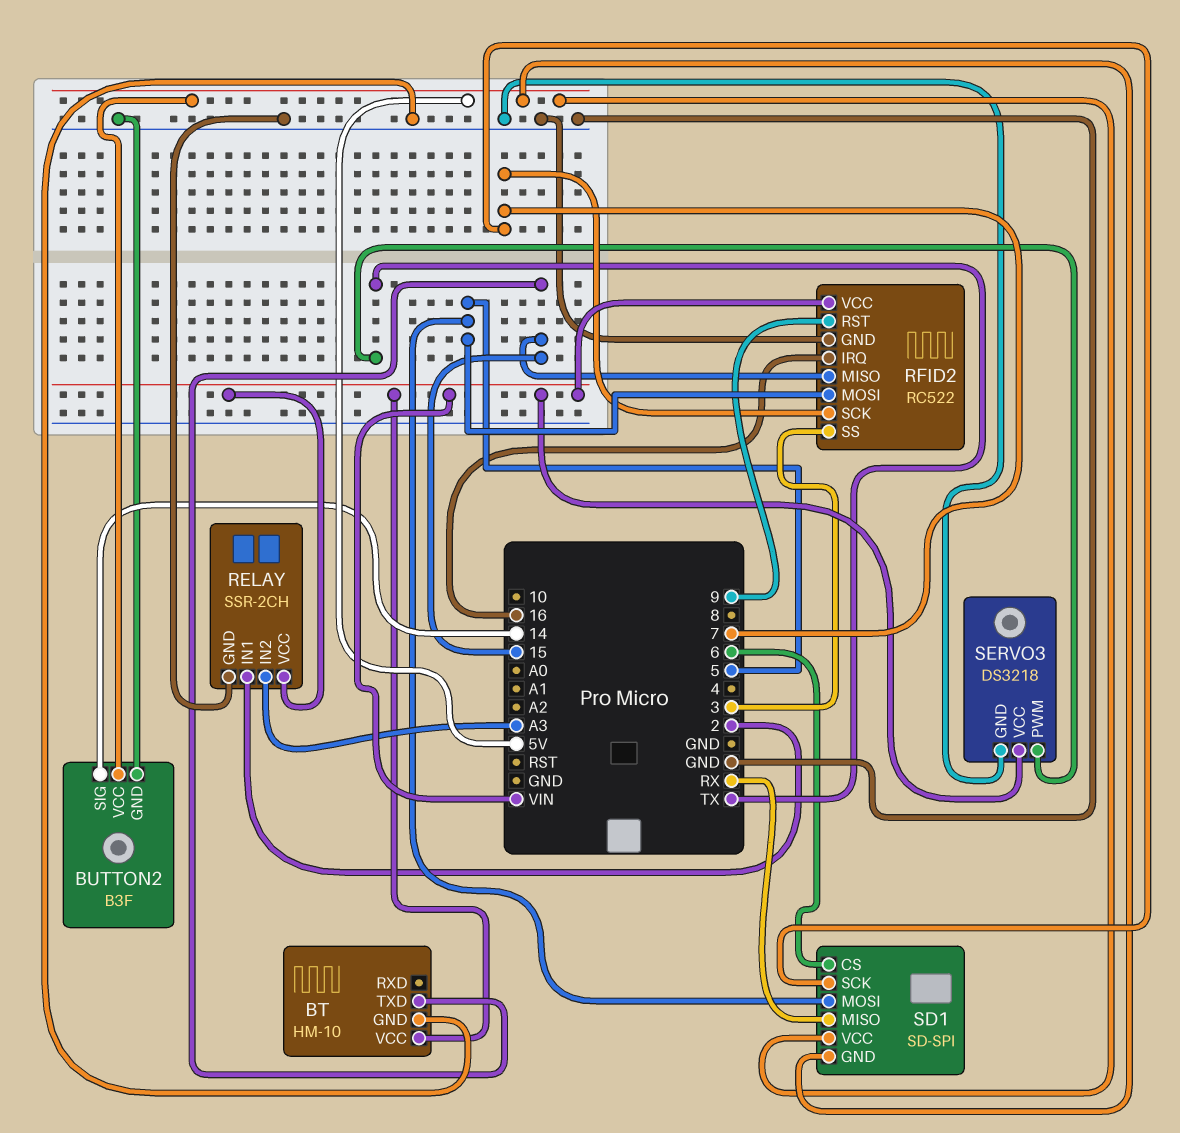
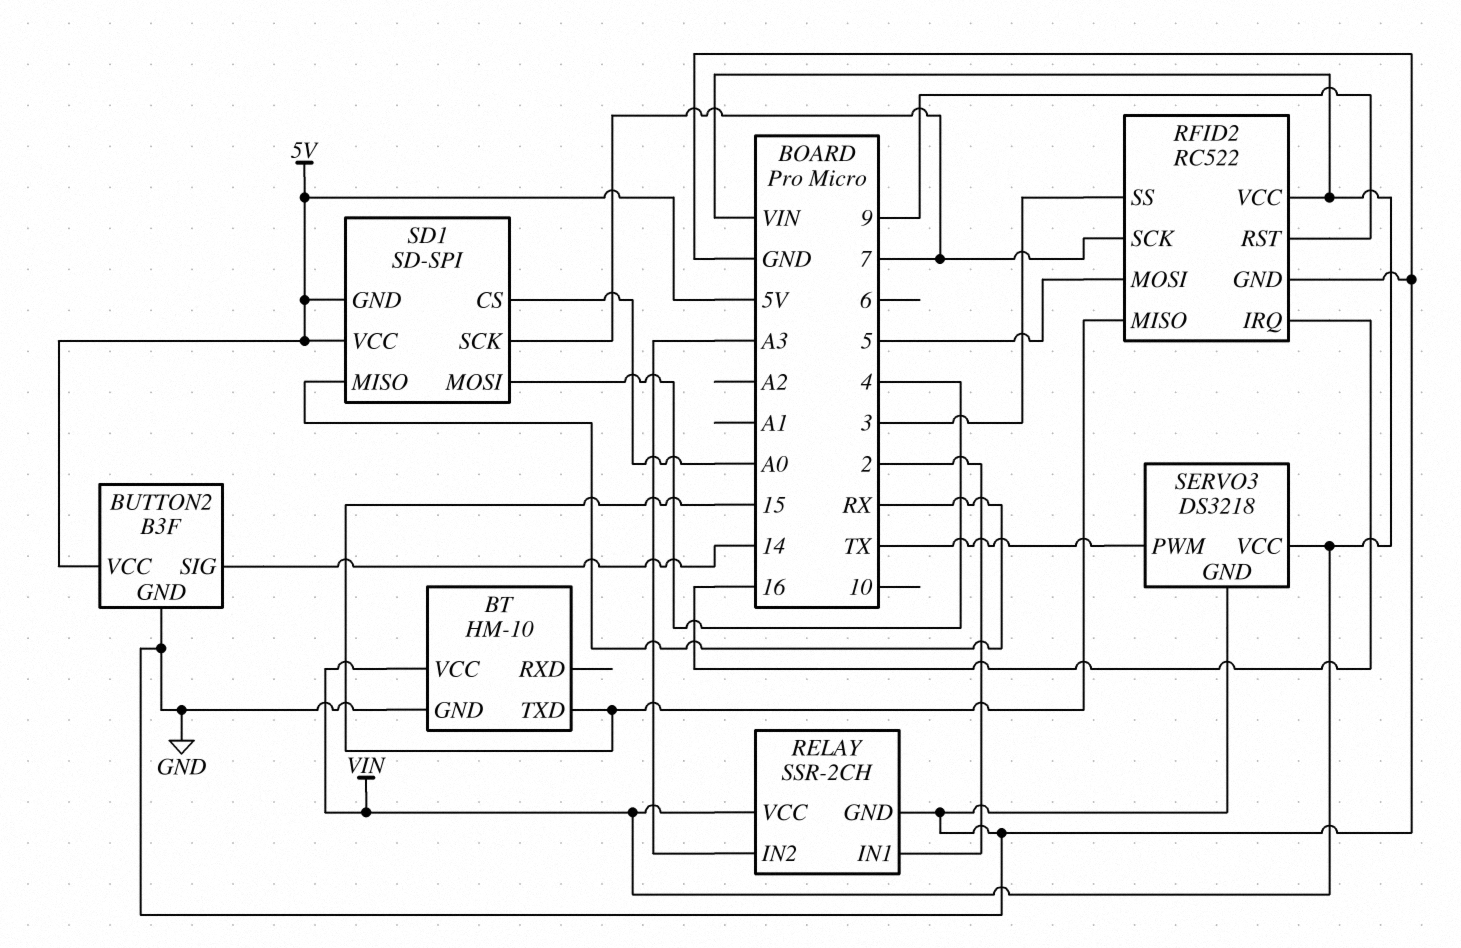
SD1 pin CS: 6 -> A0
SD1 pin MOSI: 5 -> 4

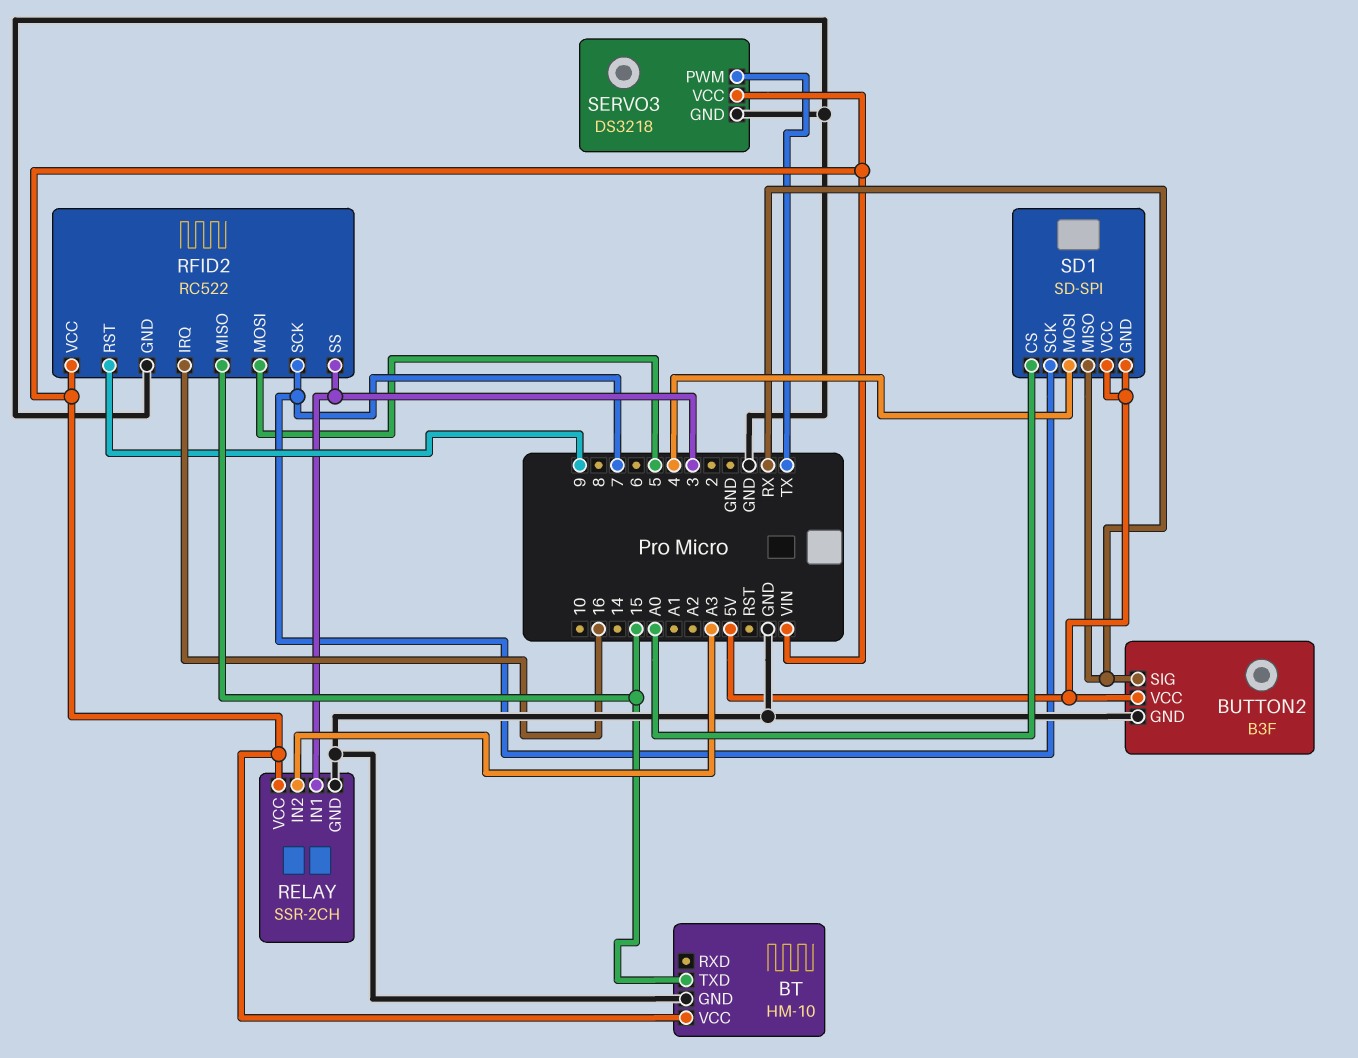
BUTTON2 pin SIG: 14 -> RX
RELAY pin IN1: 2 -> 3

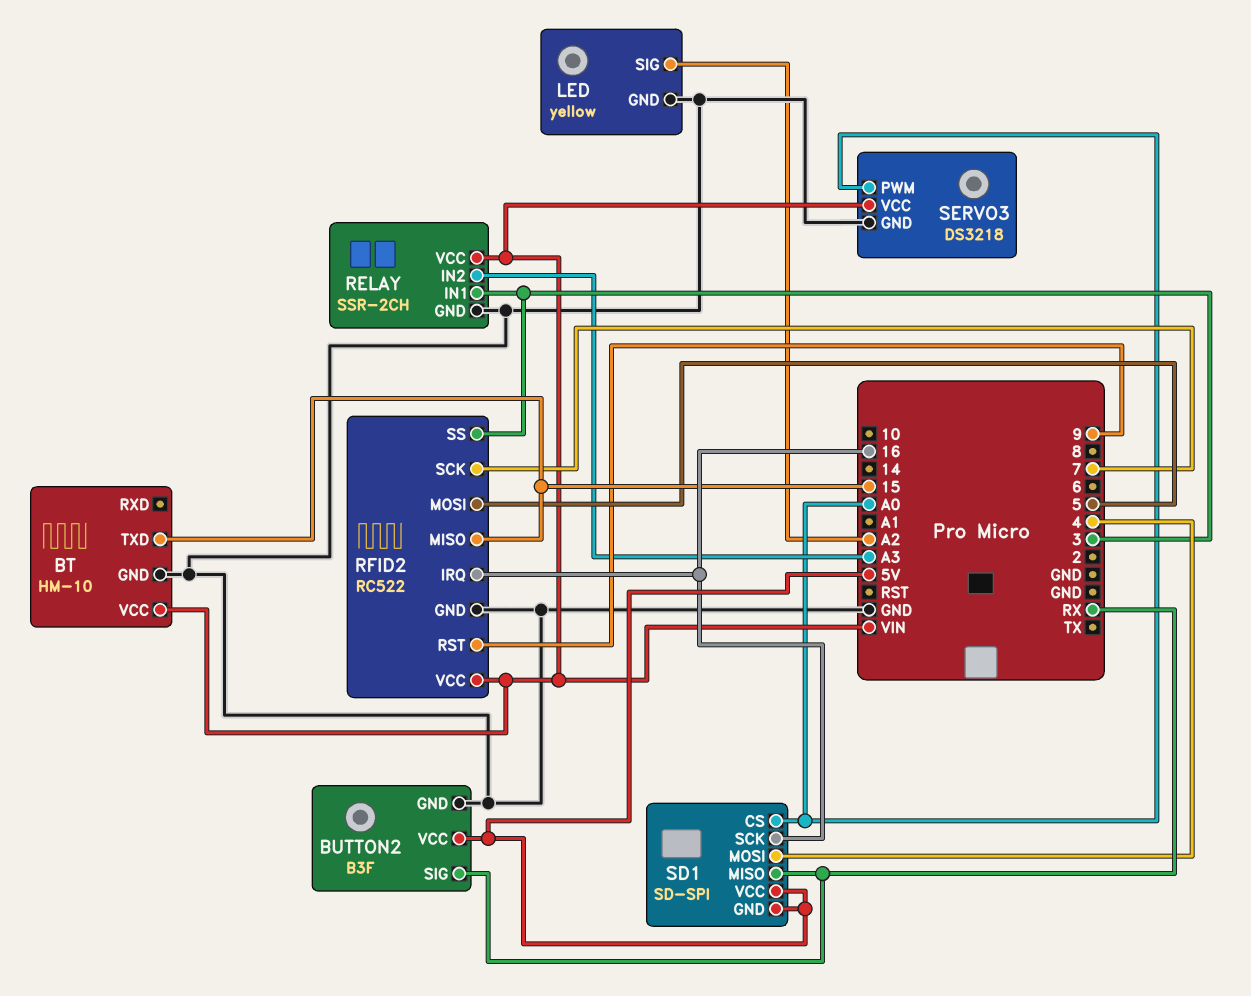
LED: none -> yellow
LED pin GND: none -> GND
LED pin SIG: none -> A2
SD1 pin SCK: 7 -> 16
SERVO3 pin PWM: TX -> A0

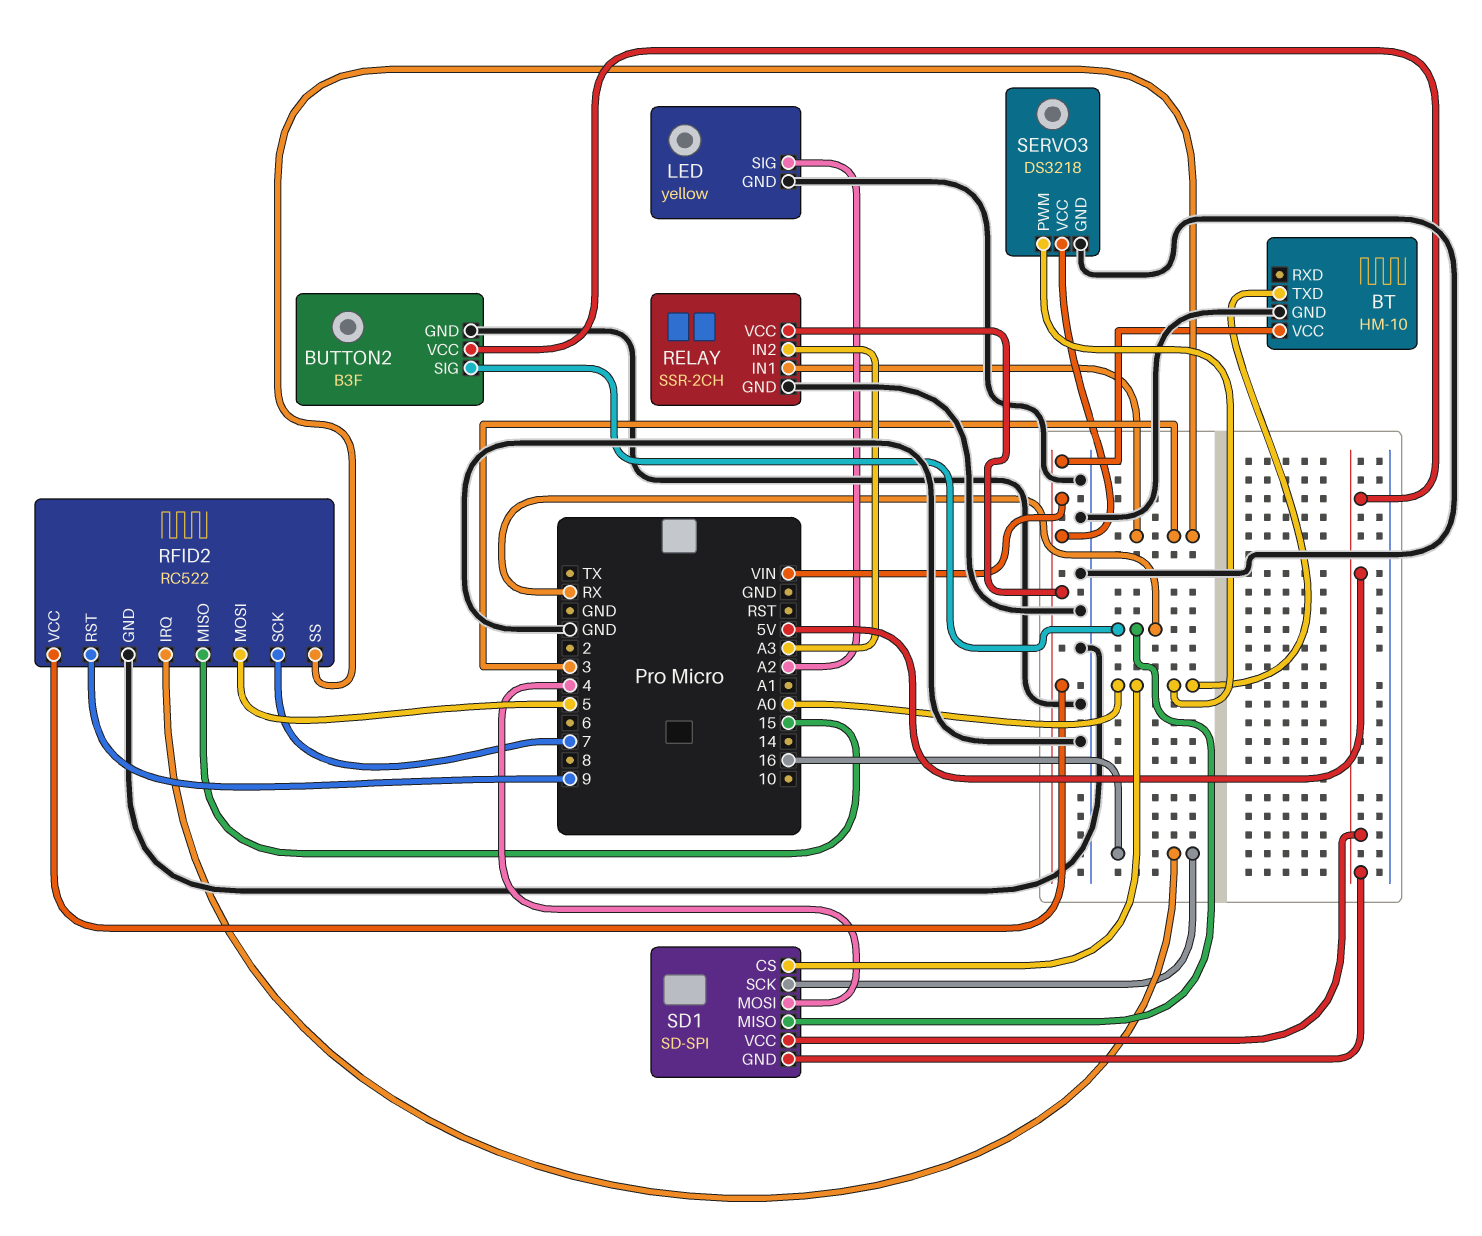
BT pin TXD: 15 -> A0

